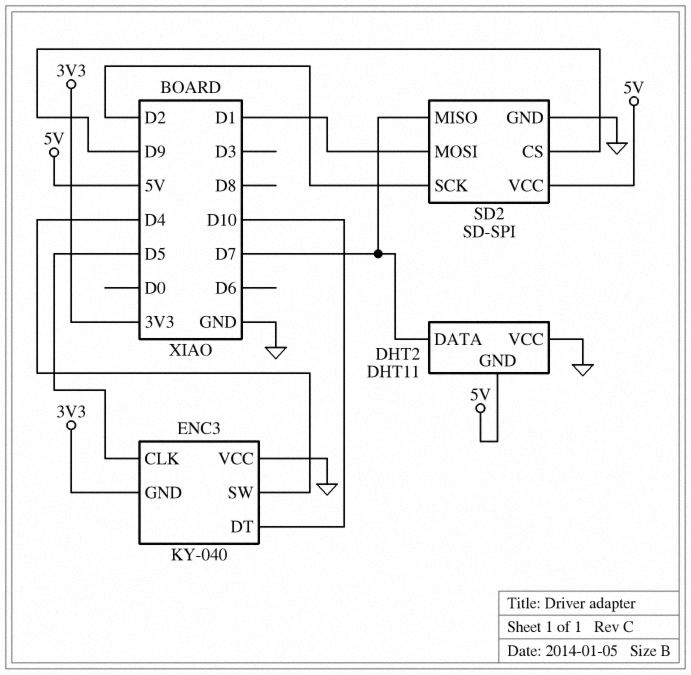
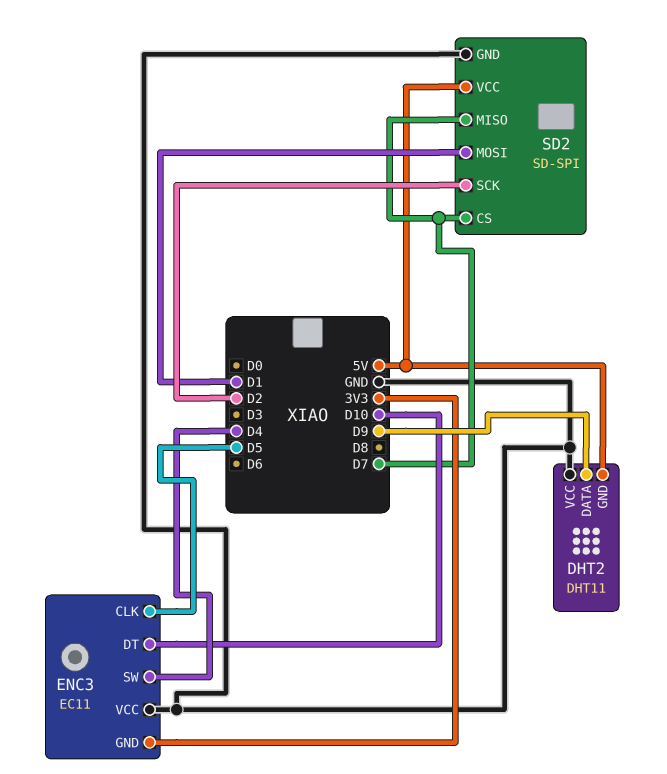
DHT2 pin DATA: D7 -> D9
ENC3: KY-040 -> EC11
SD2 pin CS: D9 -> D7

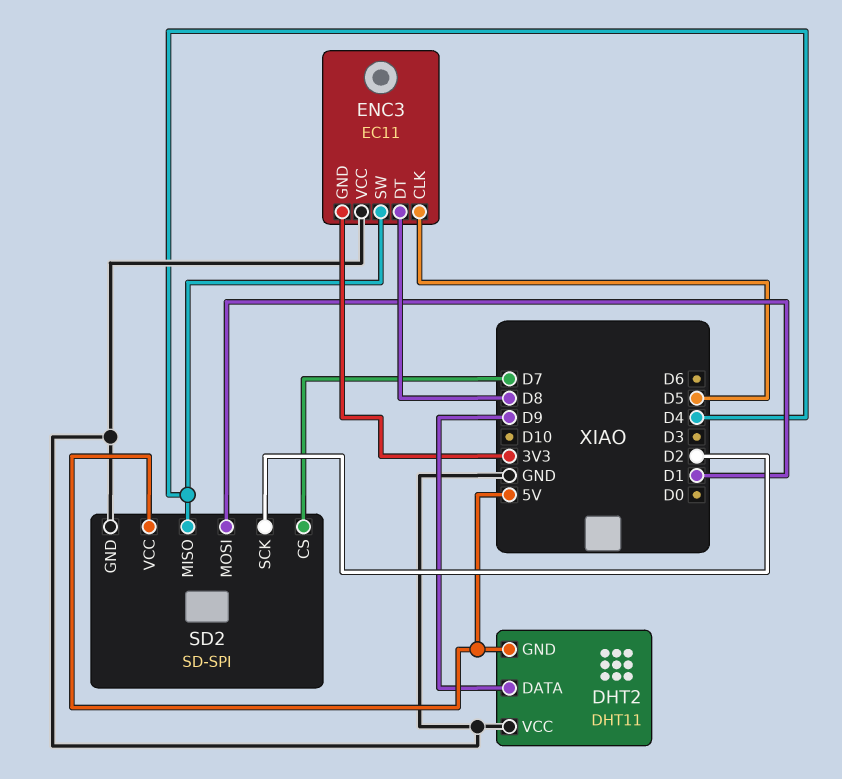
ENC3 pin DT: D10 -> D8
SD2 pin MISO: D7 -> D4

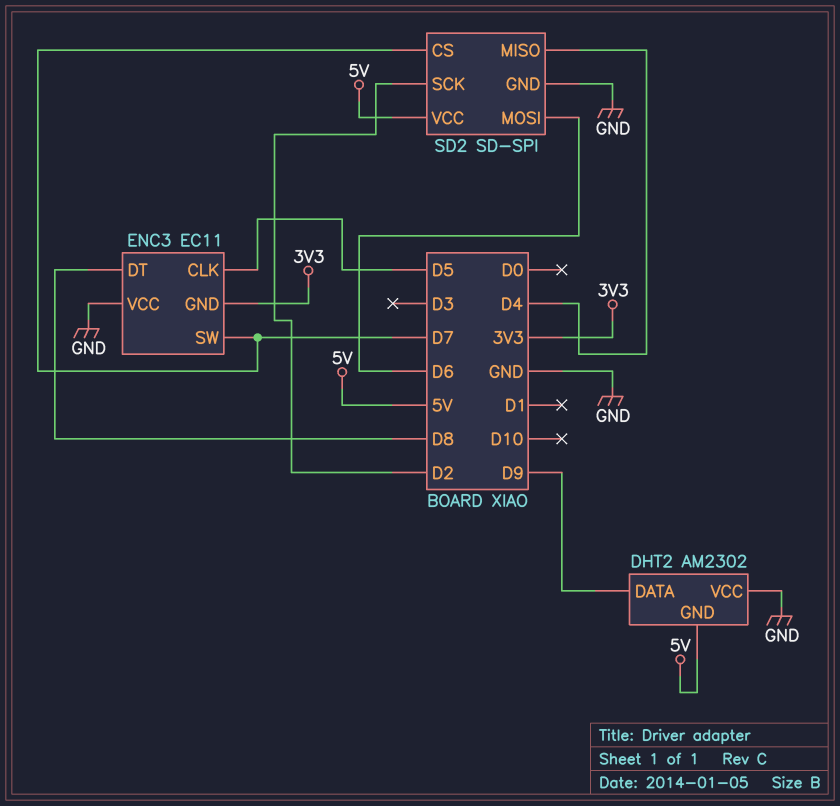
DHT2: DHT11 -> AM2302
ENC3 pin SW: D4 -> D7
SD2 pin MOSI: D1 -> D6

